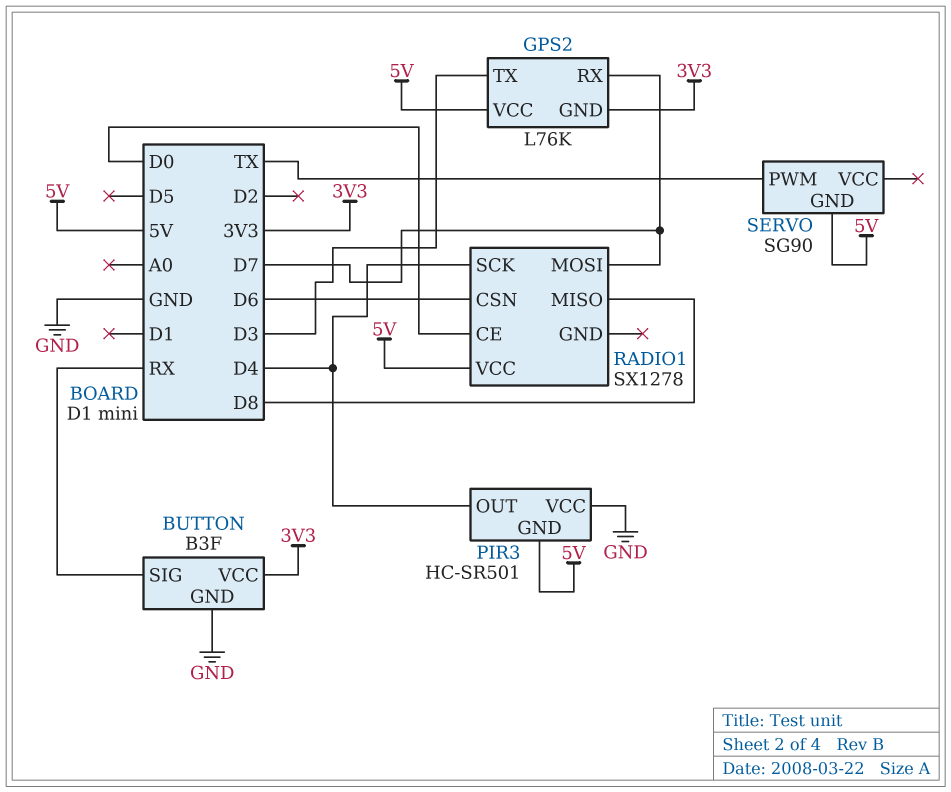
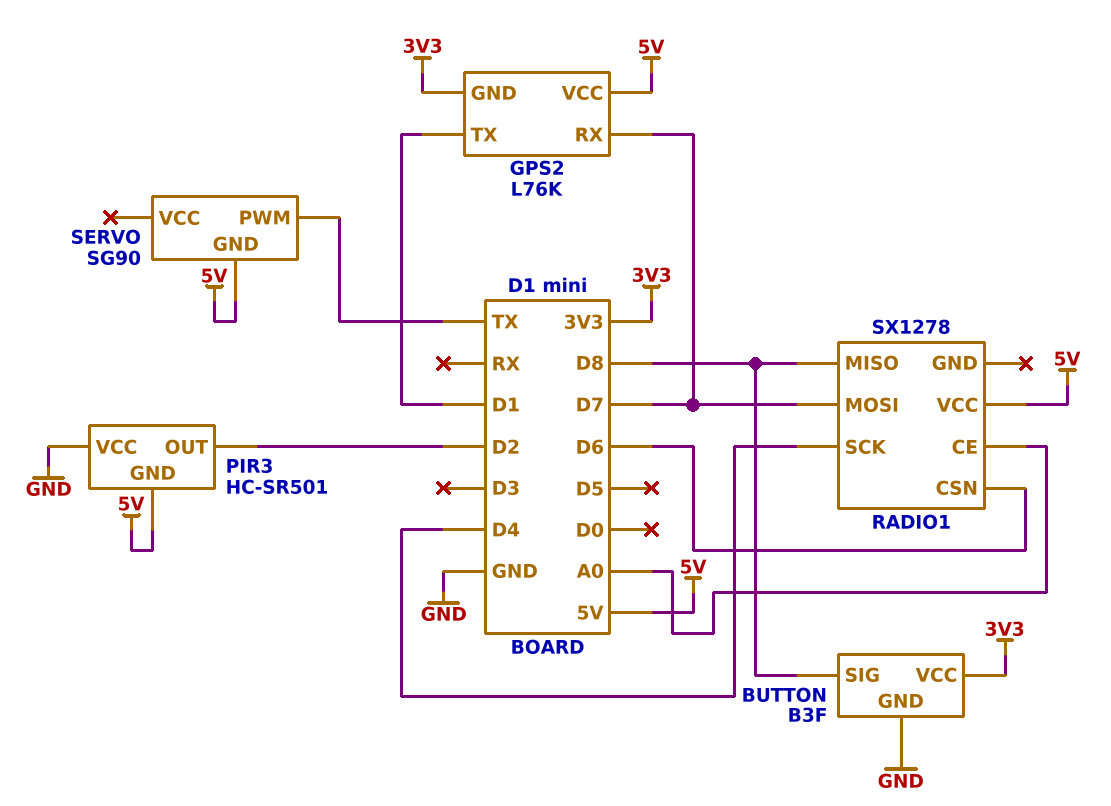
BUTTON pin SIG: RX -> D8
GPS2 pin TX: D3 -> D1
PIR3 pin OUT: D4 -> D2
RADIO1 pin CE: D0 -> A0

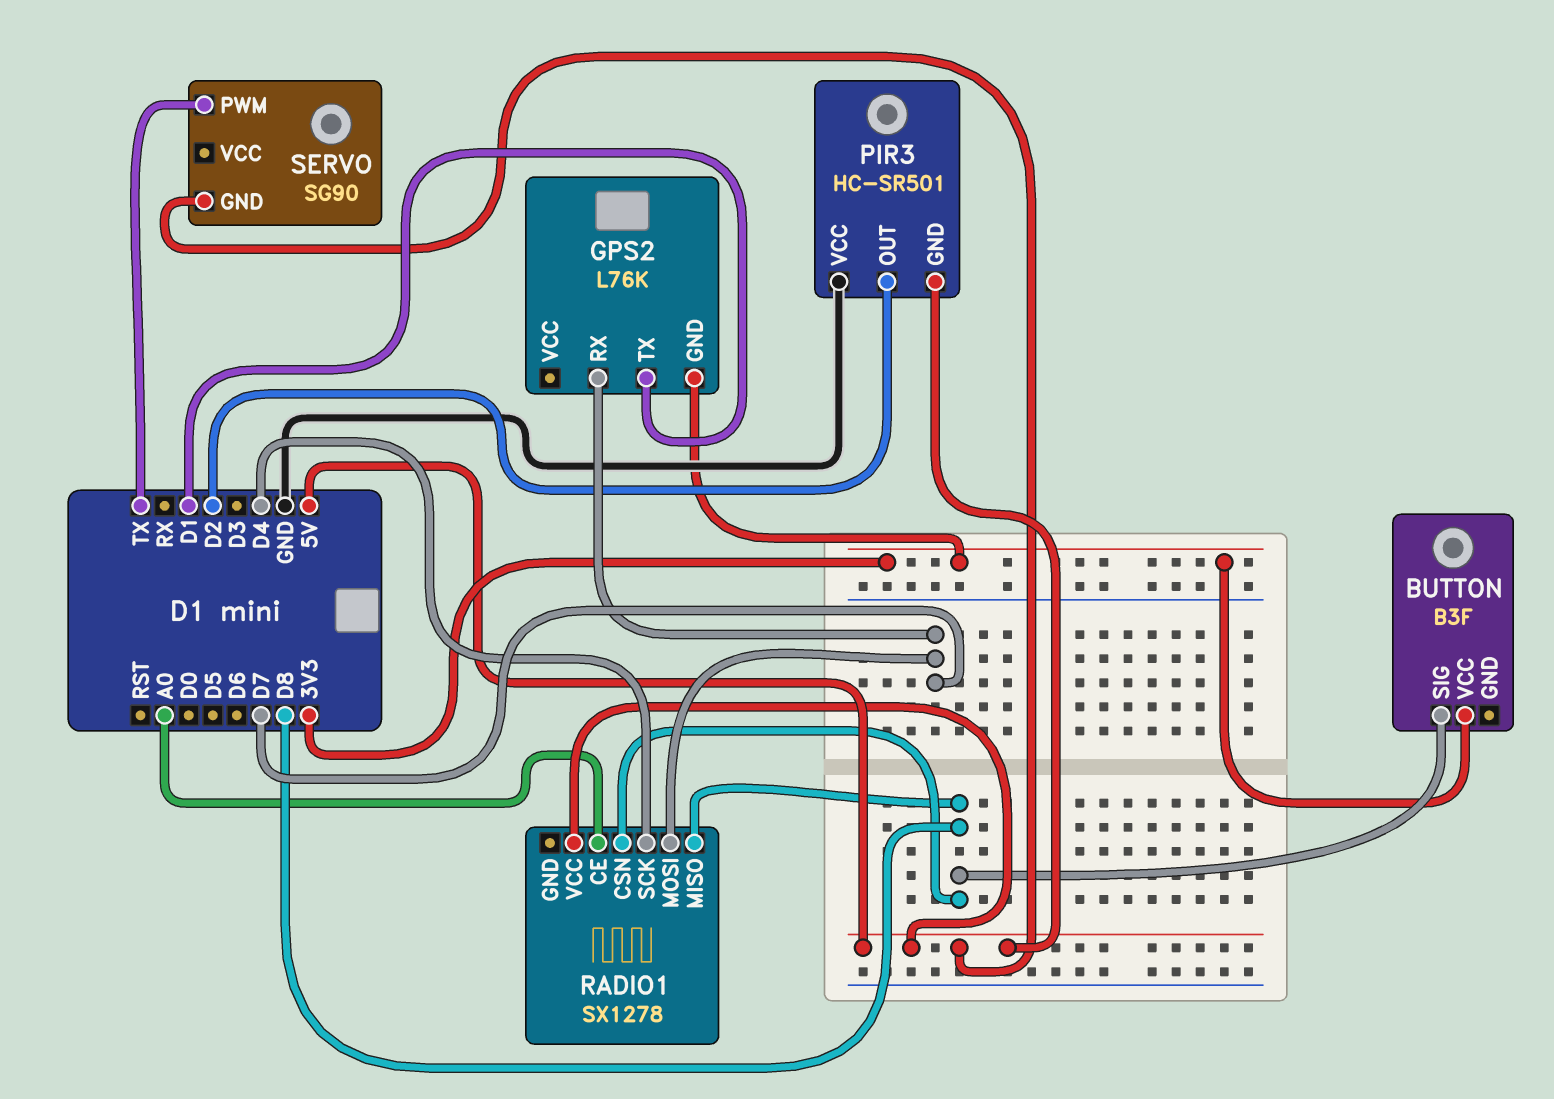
BUTTON pin GND: GND -> none
GPS2 pin VCC: 5V -> none
RADIO1 pin CSN: D6 -> D8

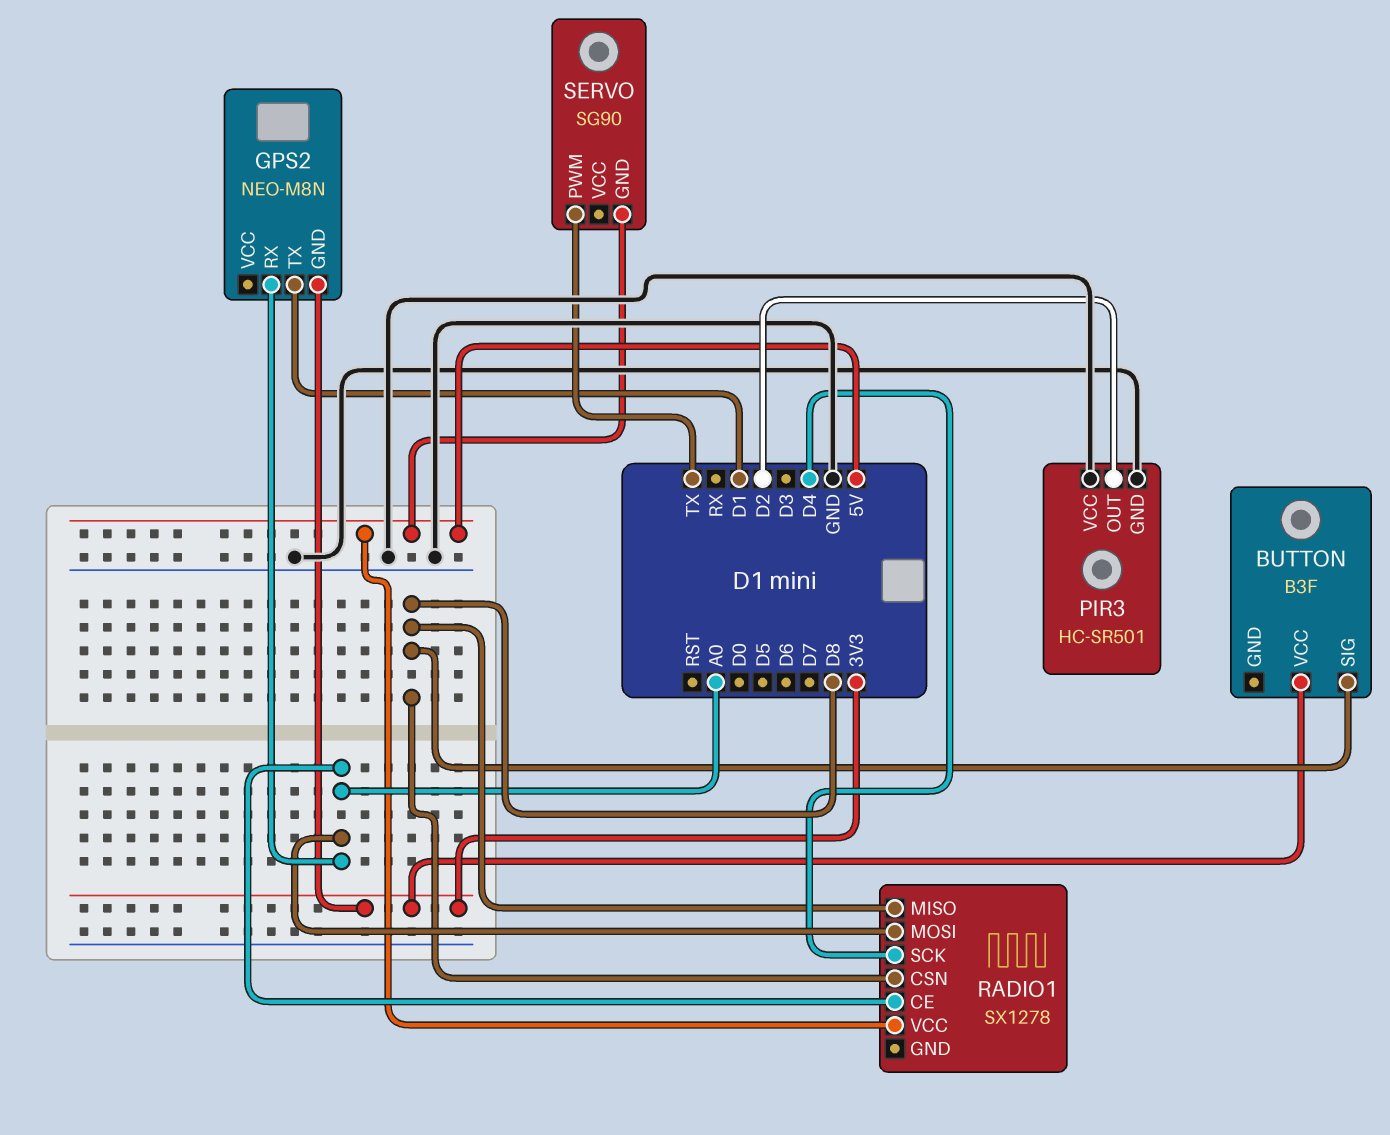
GPS2: L76K -> NEO-M8N
GPS2 pin RX: D7 -> A0
PIR3 pin GND: 5V -> GND
RADIO1 pin MOSI: D7 -> A0

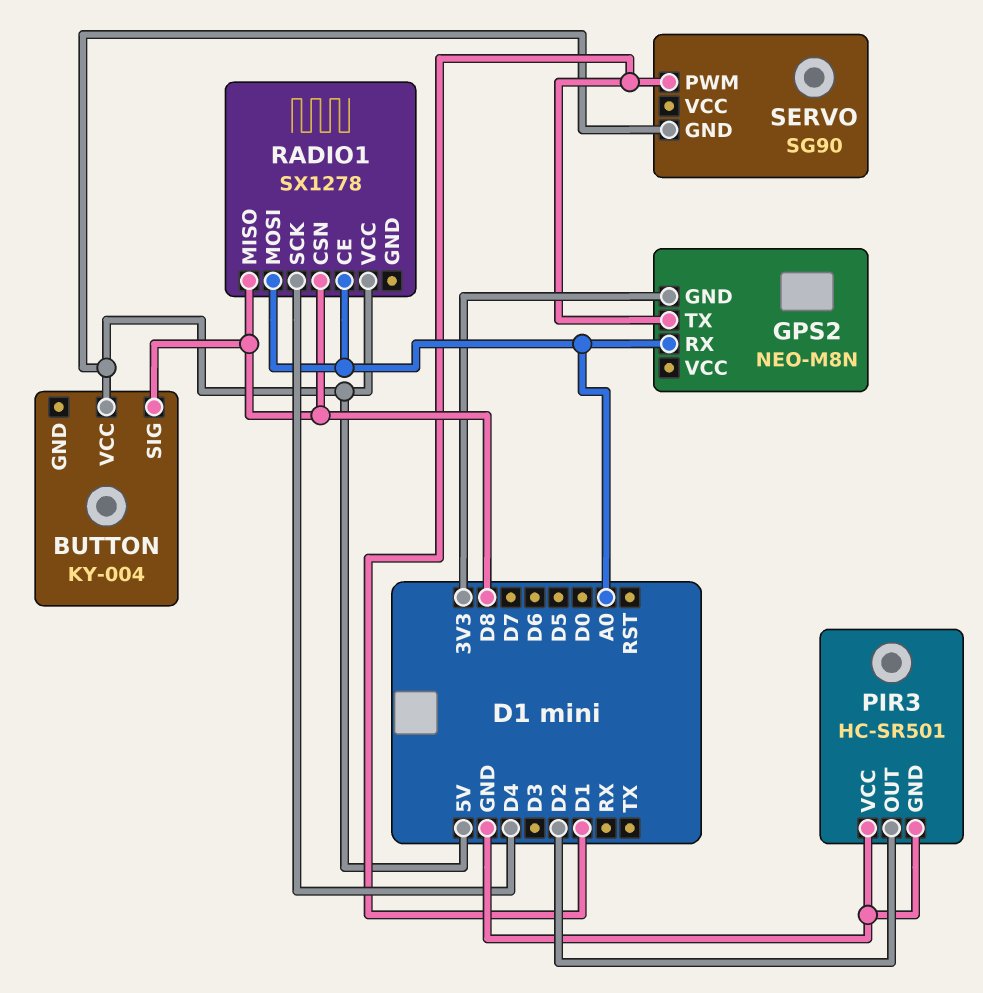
BUTTON: B3F -> KY-004
BUTTON pin VCC: 3V3 -> 5V
SERVO pin PWM: TX -> D1

